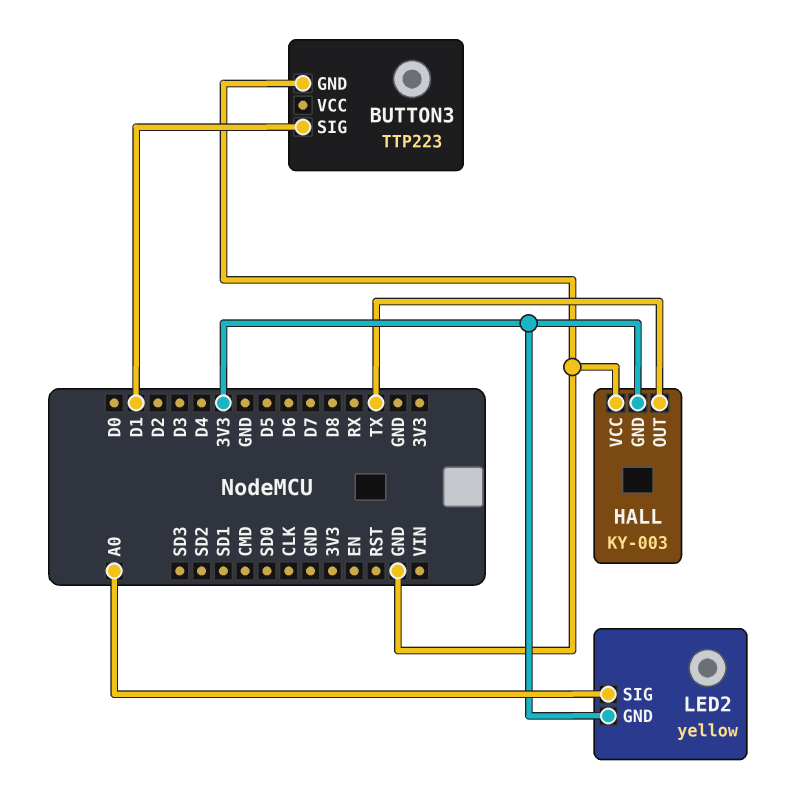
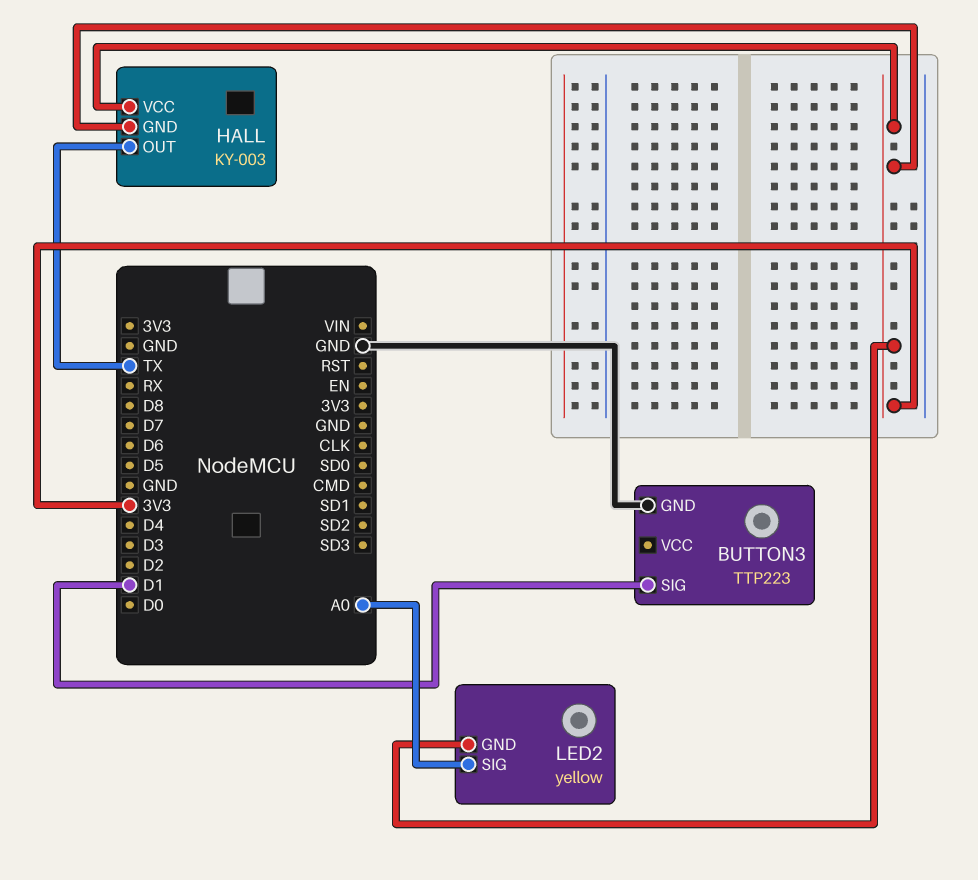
HALL pin VCC: GND -> 3V3

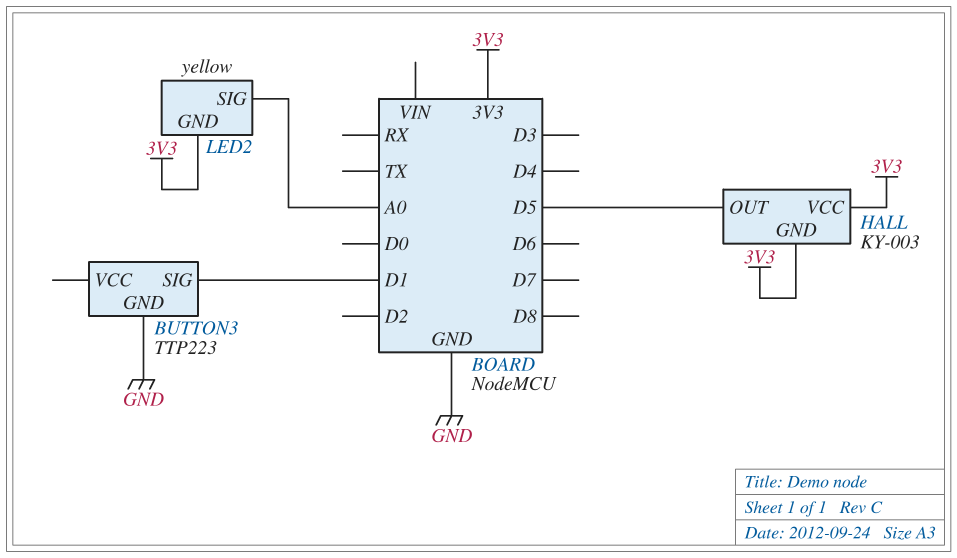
HALL pin OUT: TX -> D5

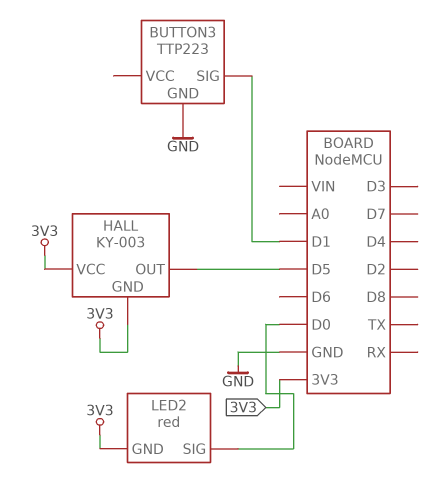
LED2: yellow -> red
LED2 pin SIG: A0 -> D0

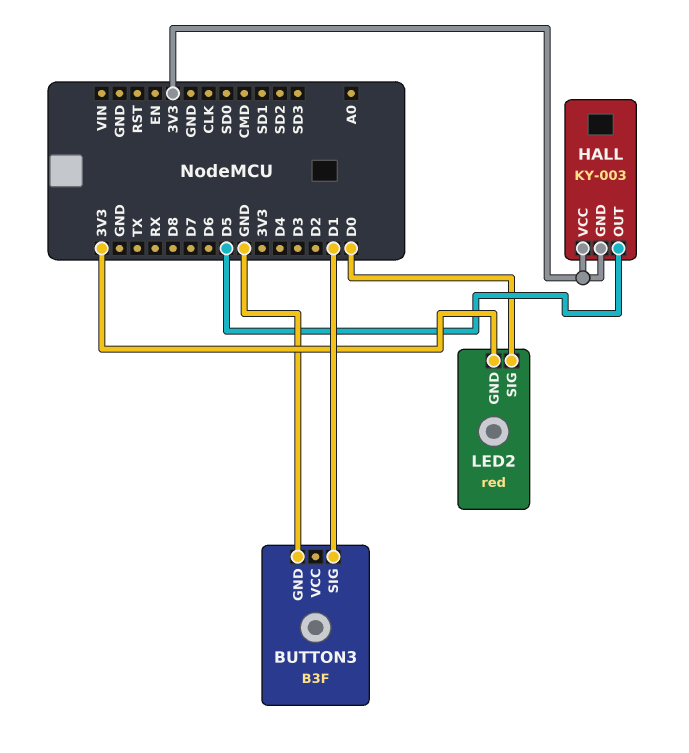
BUTTON3: TTP223 -> B3F

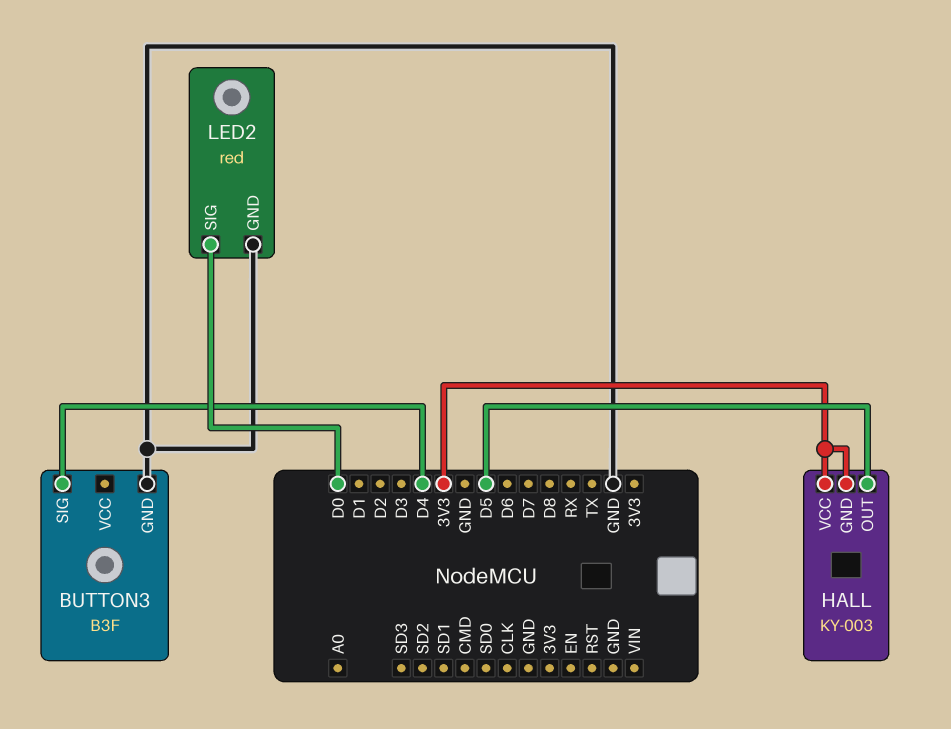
BUTTON3 pin SIG: D1 -> D4
LED2 pin GND: 3V3 -> GND

